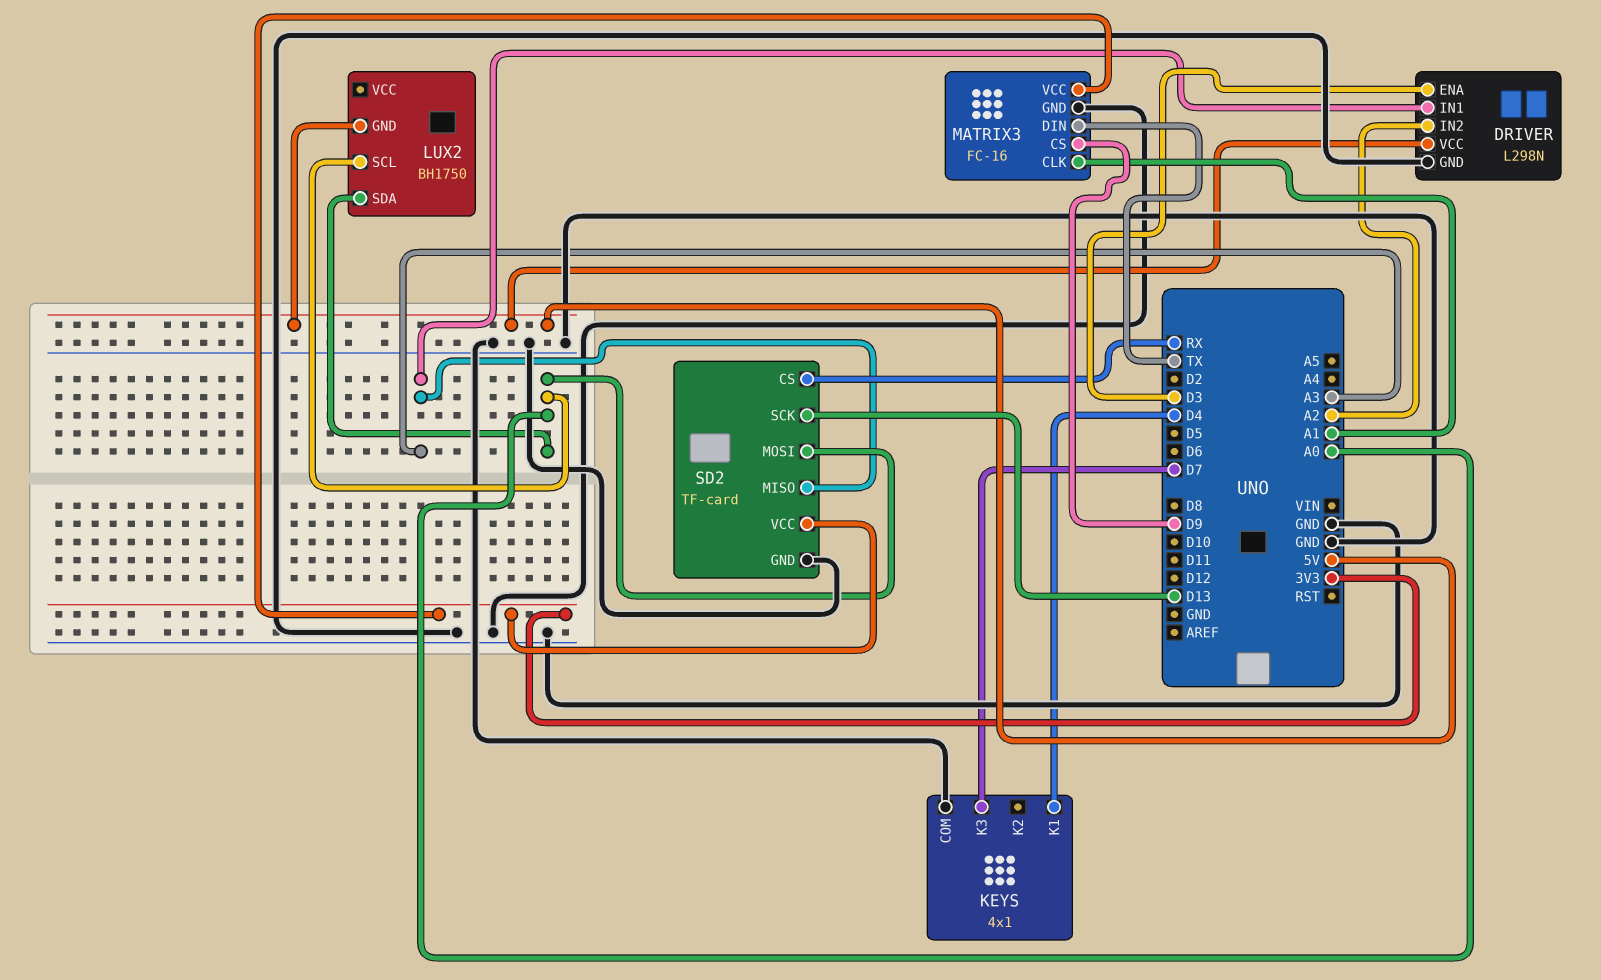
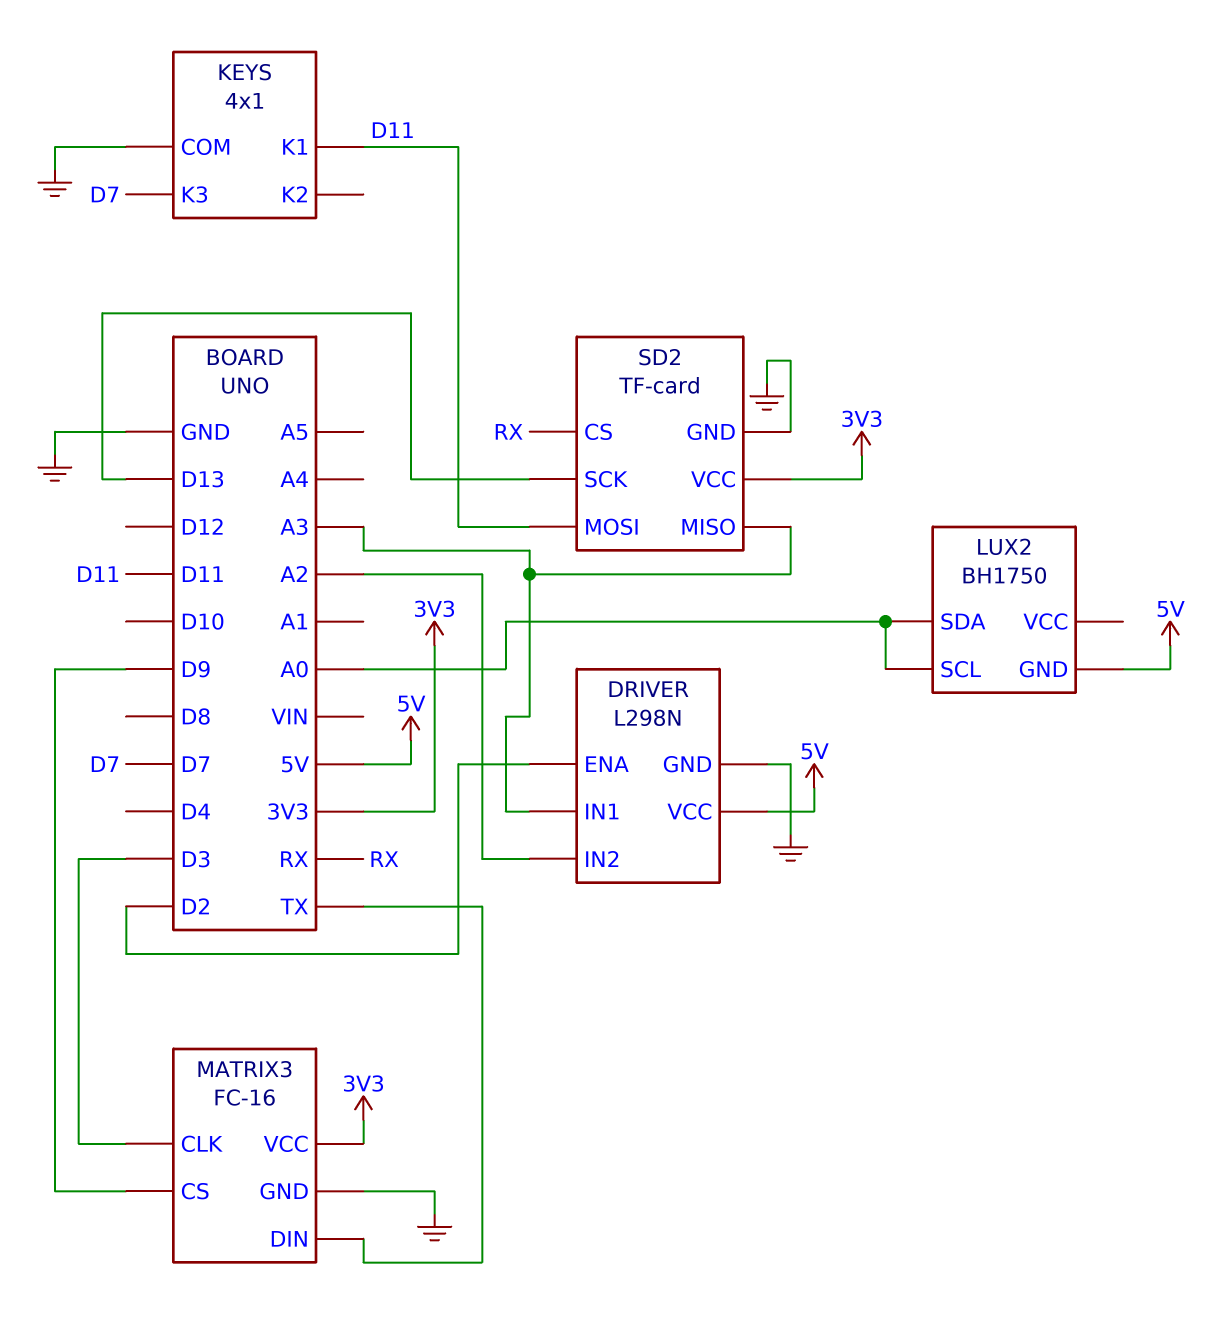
DRIVER pin ENA: D3 -> D2
KEYS pin K1: D4 -> D11
MATRIX3 pin CLK: A1 -> D3
SD2 pin MOSI: A0 -> D11

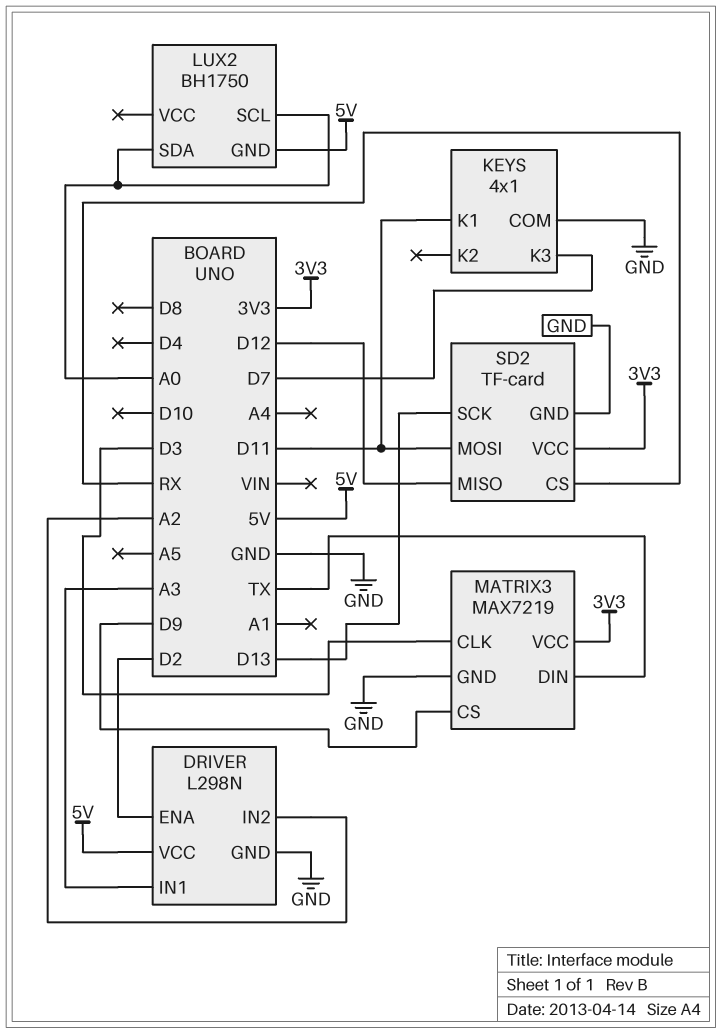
MATRIX3: FC-16 -> MAX7219
SD2 pin MISO: A3 -> D12

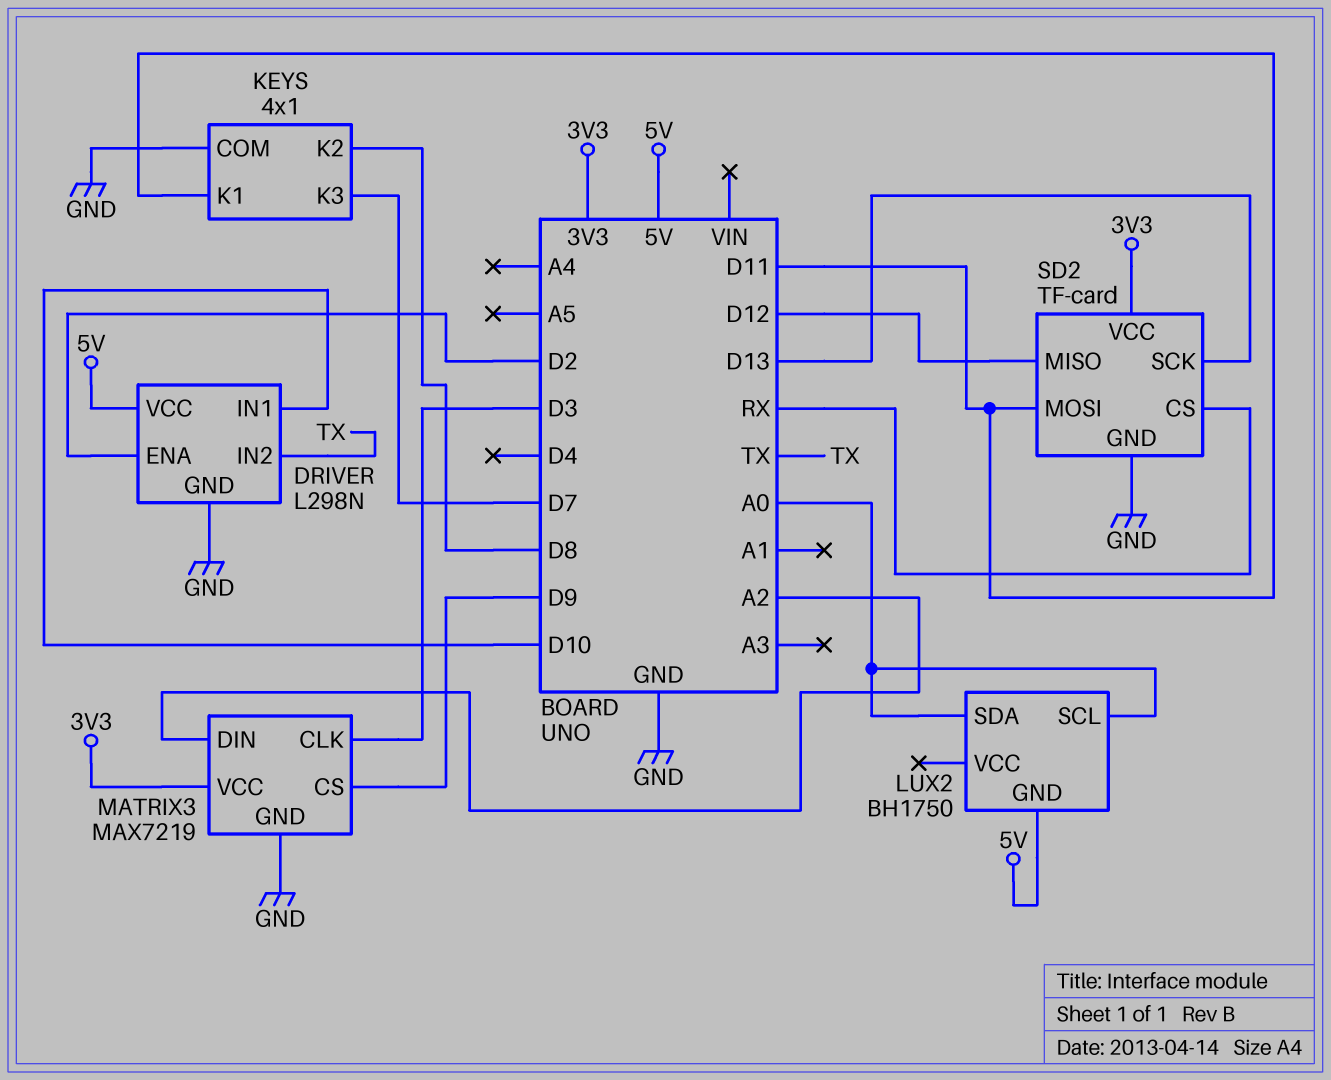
DRIVER pin IN1: A3 -> D10
DRIVER pin IN2: A2 -> TX
KEYS pin K2: none -> D8
MATRIX3 pin DIN: TX -> A2

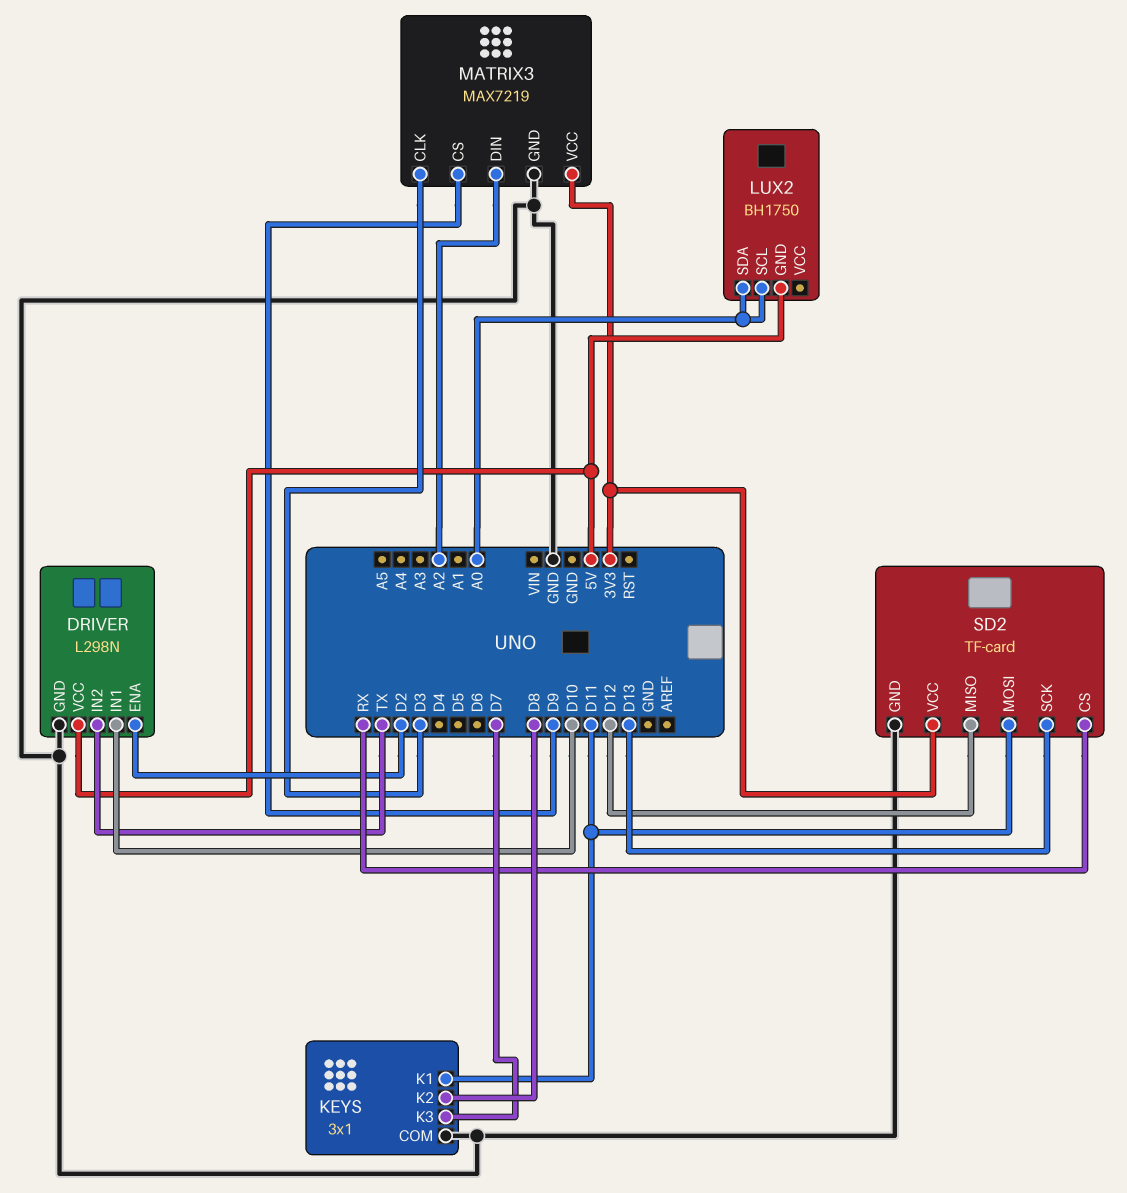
KEYS: 4x1 -> 3x1

